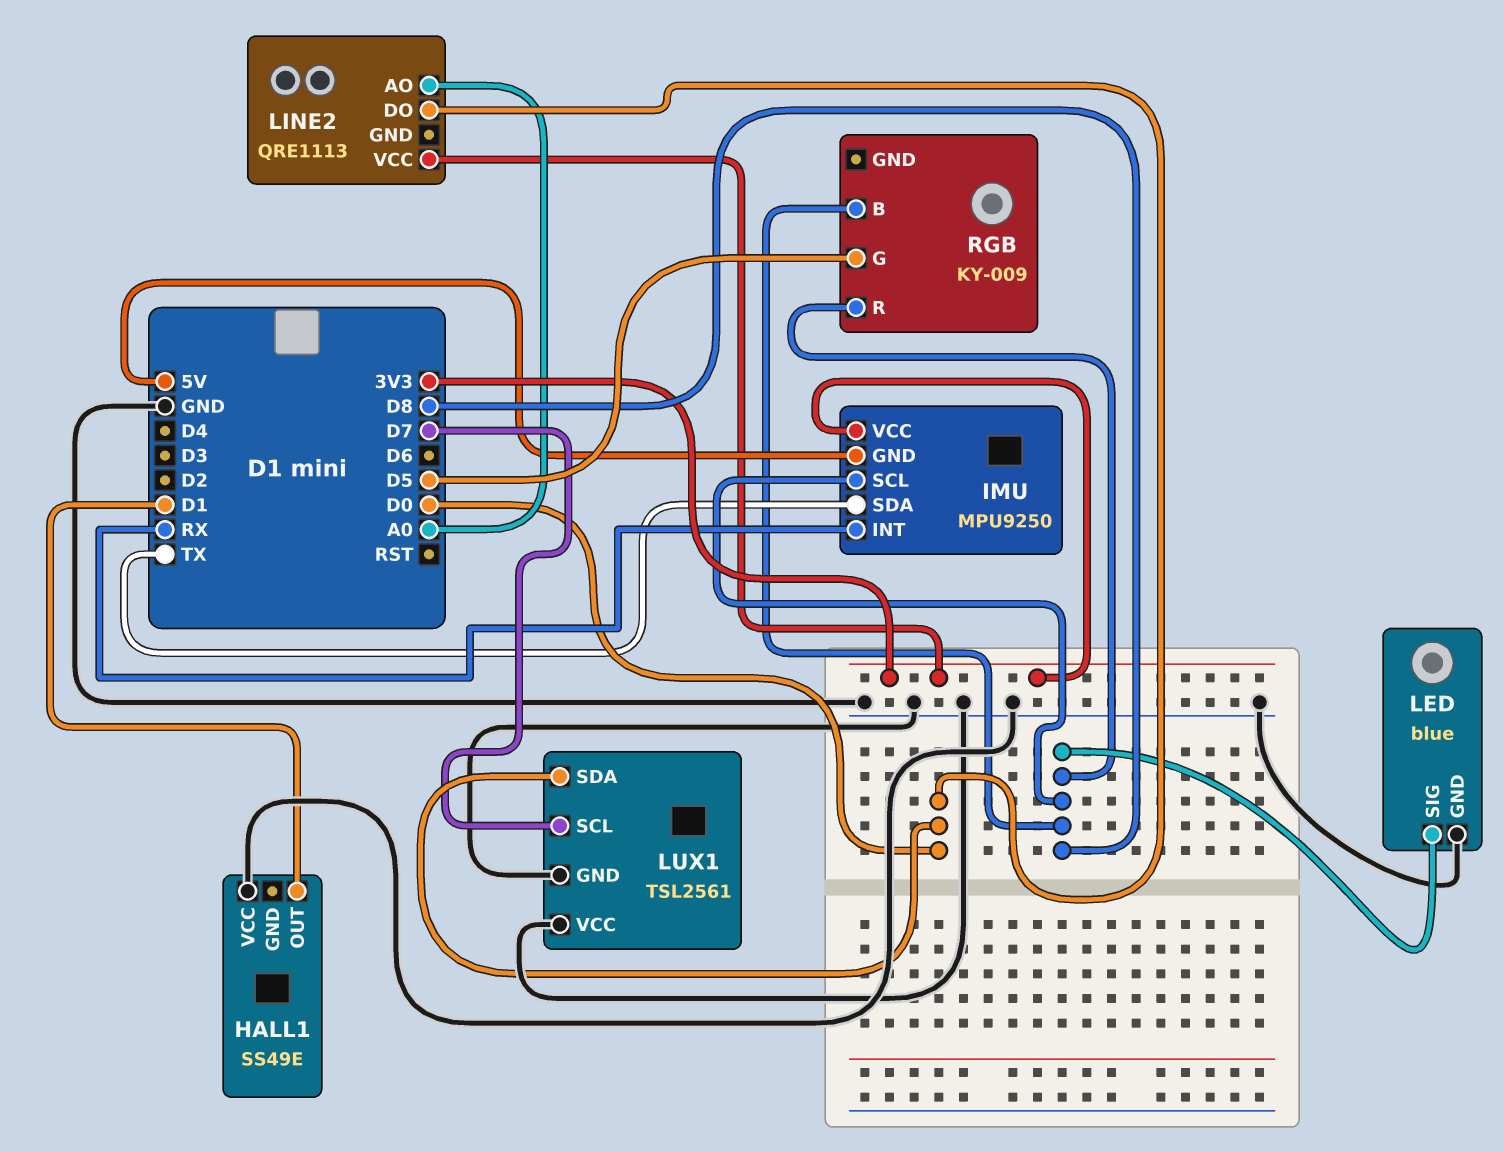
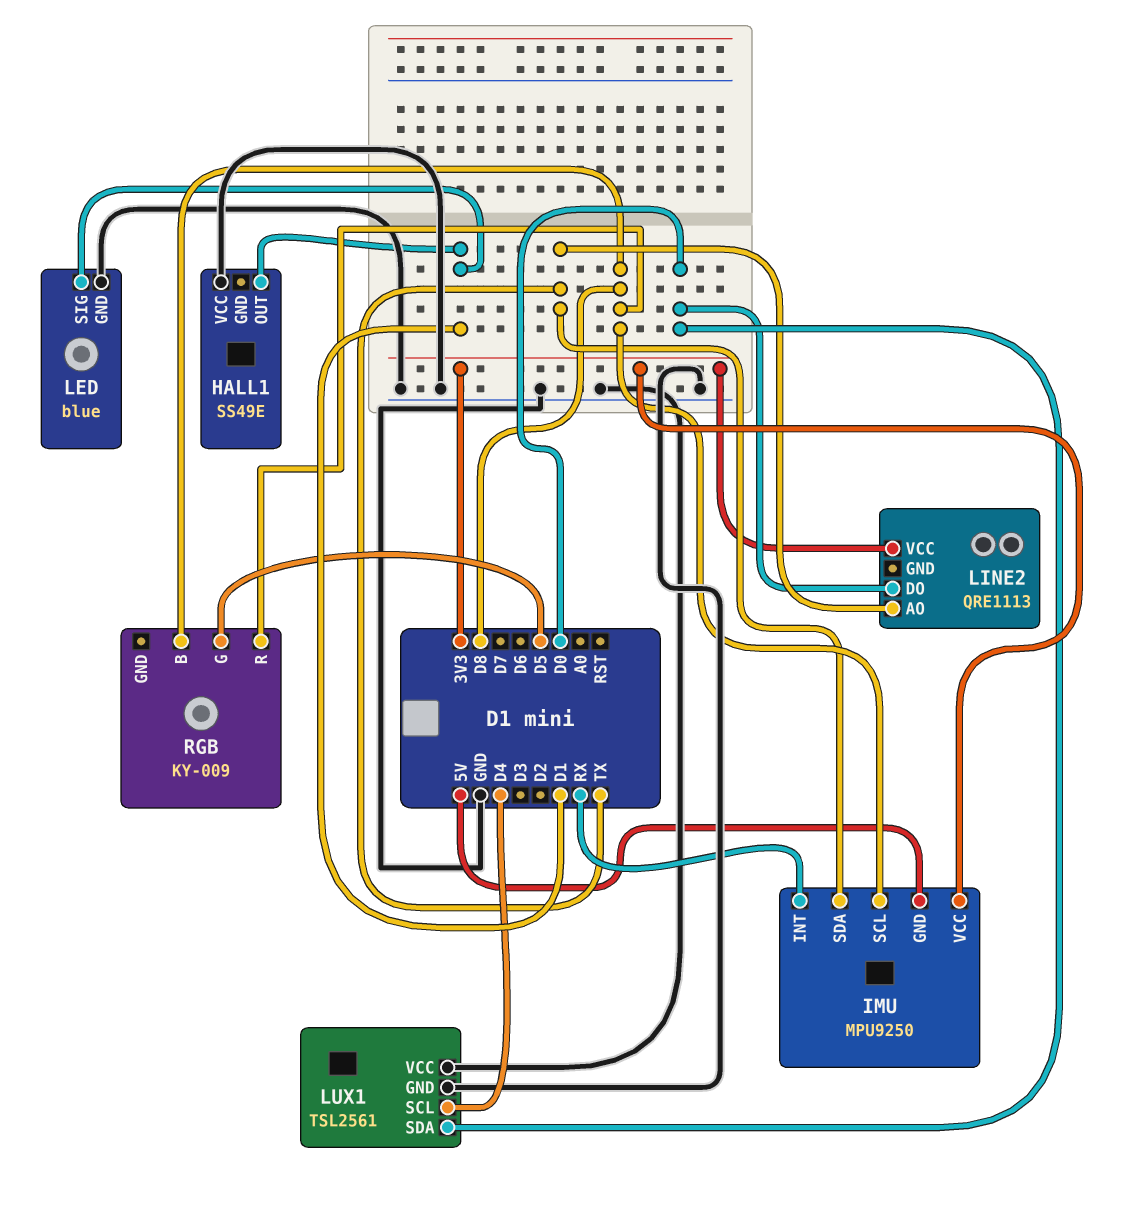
LED pin SIG: D8 -> D1
LINE2 pin AO: A0 -> TX
LUX1 pin SCL: D7 -> D4

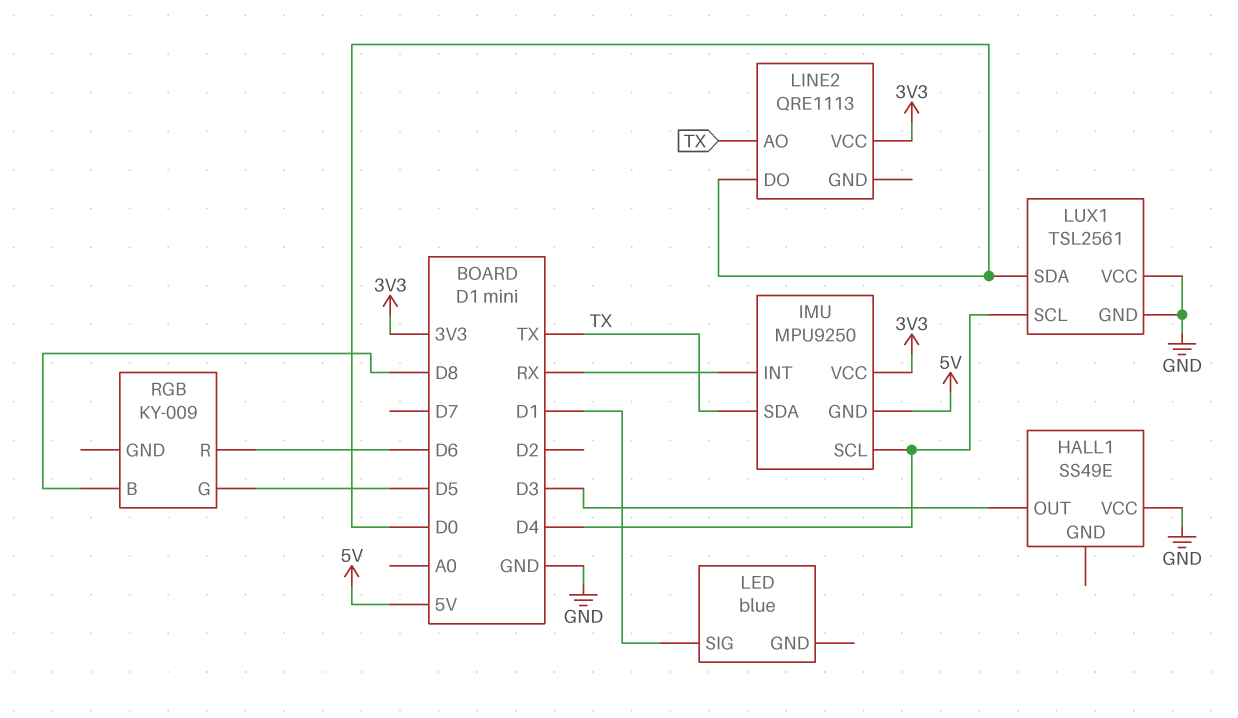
HALL1 pin OUT: D1 -> D3
IMU pin SCL: D8 -> D4
LED pin GND: GND -> none
RGB pin R: D8 -> D6

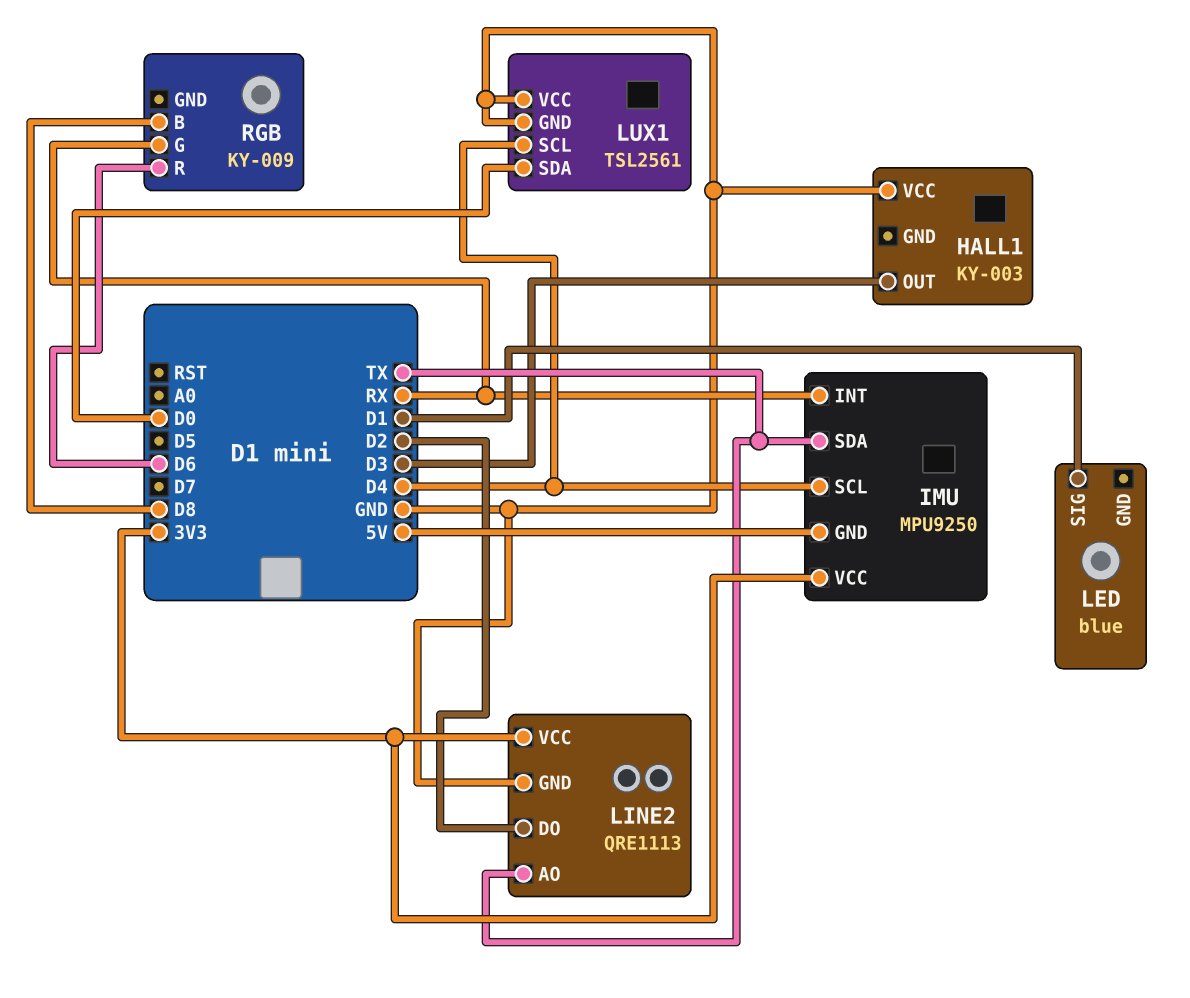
HALL1: SS49E -> KY-003
LINE2 pin DO: D0 -> D2
LINE2 pin GND: none -> GND
RGB pin G: D5 -> RX

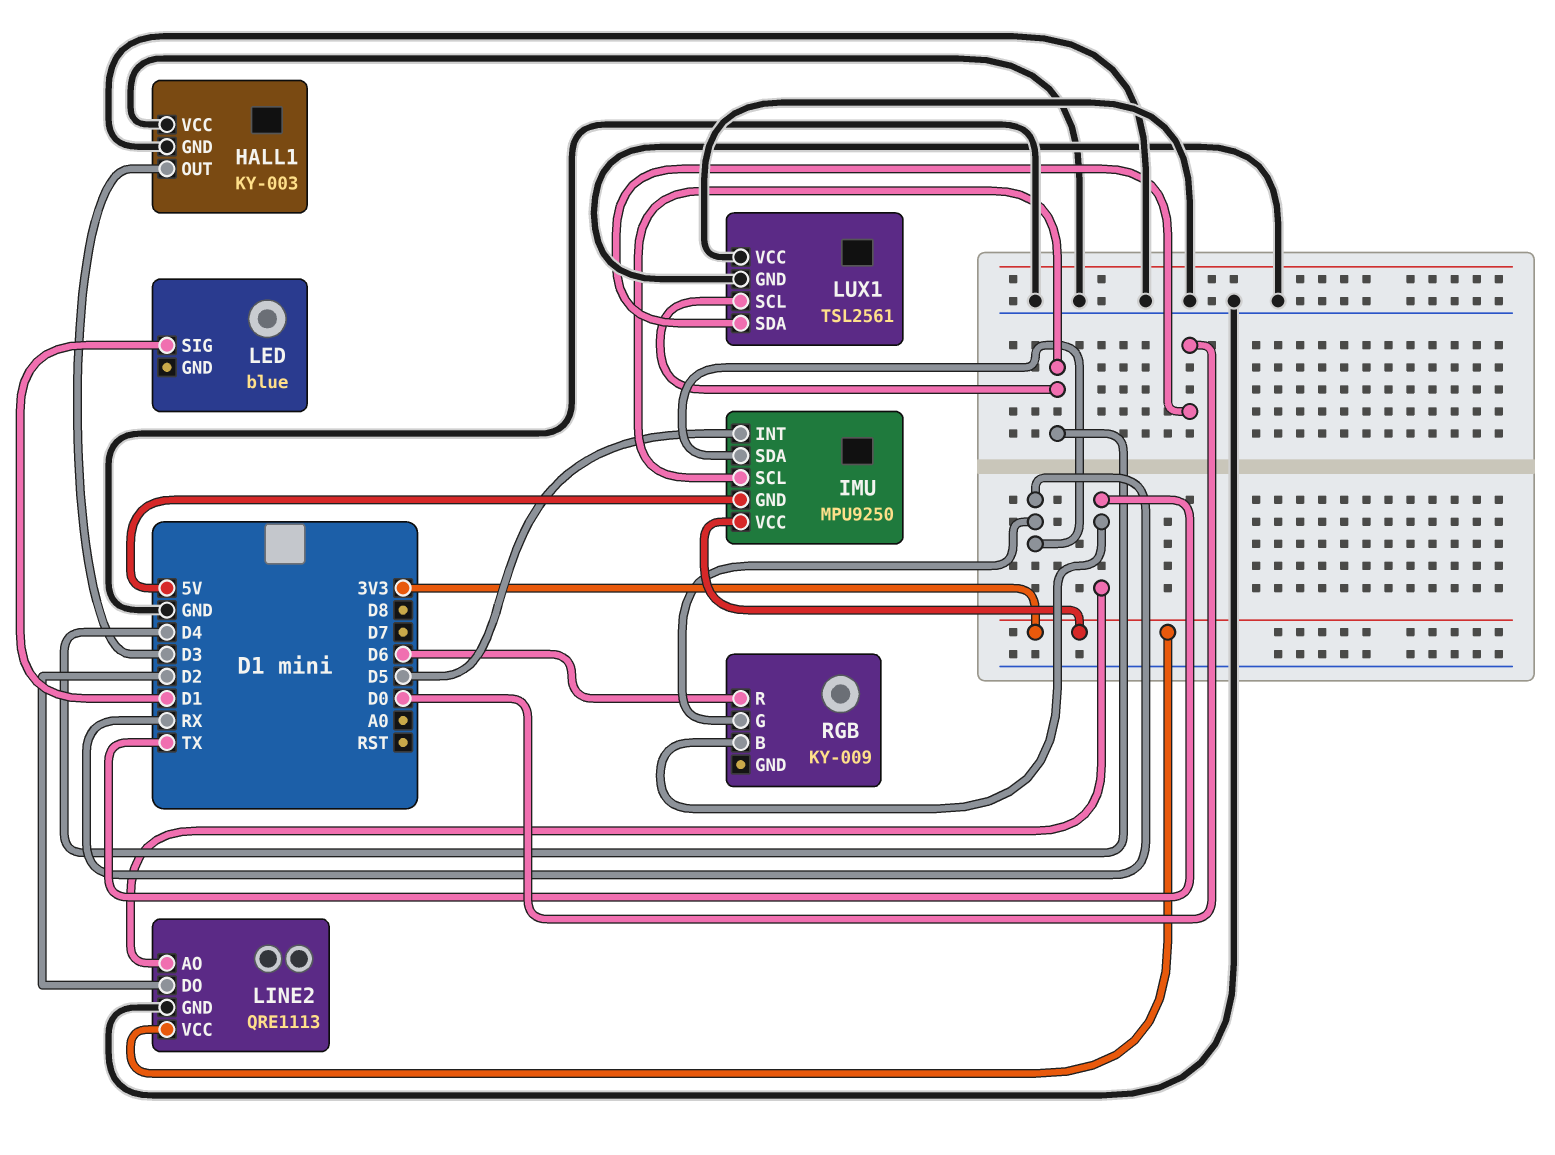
HALL1 pin GND: none -> GND
IMU pin INT: RX -> D5
IMU pin SDA: TX -> RX
RGB pin B: D8 -> TX

